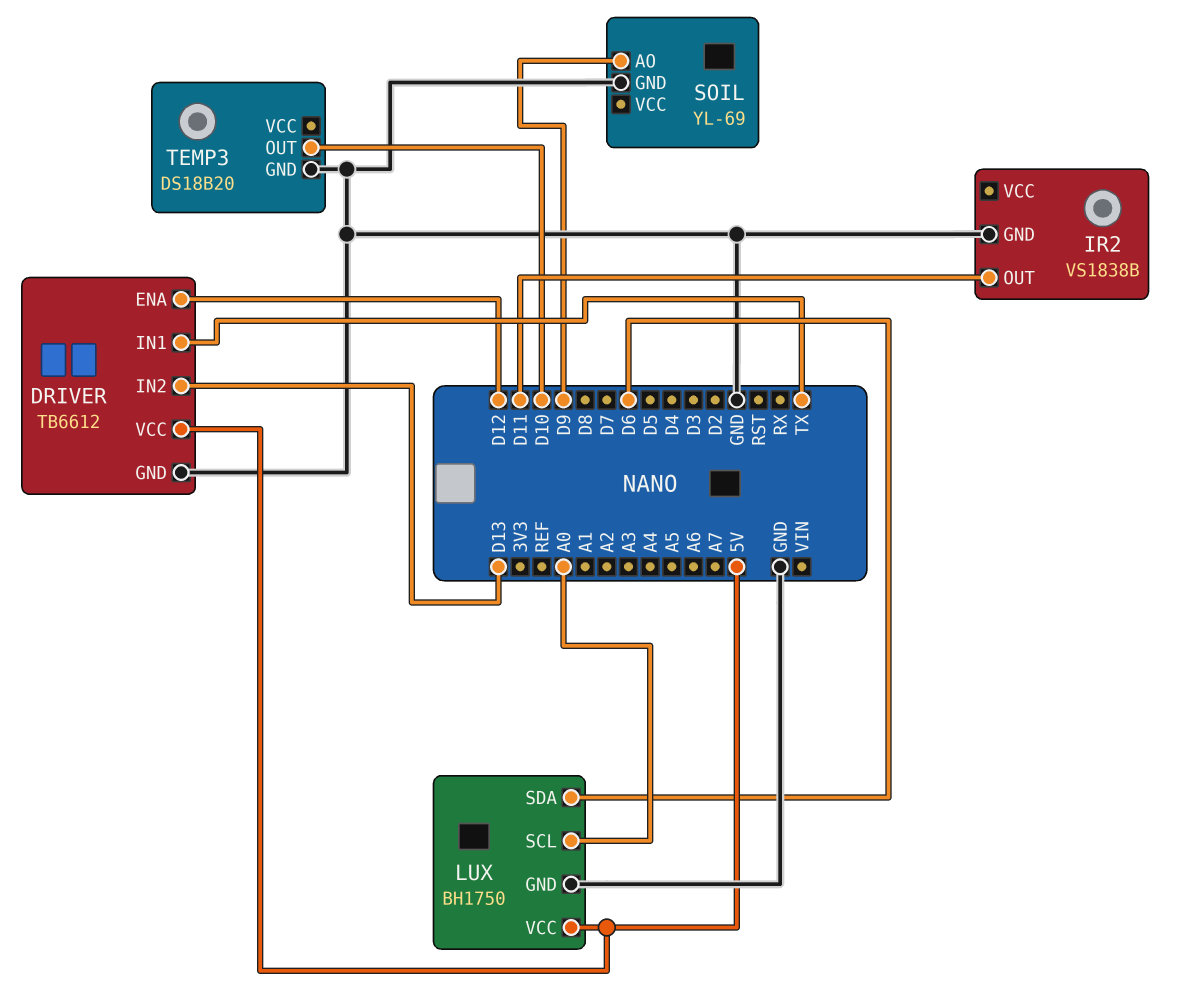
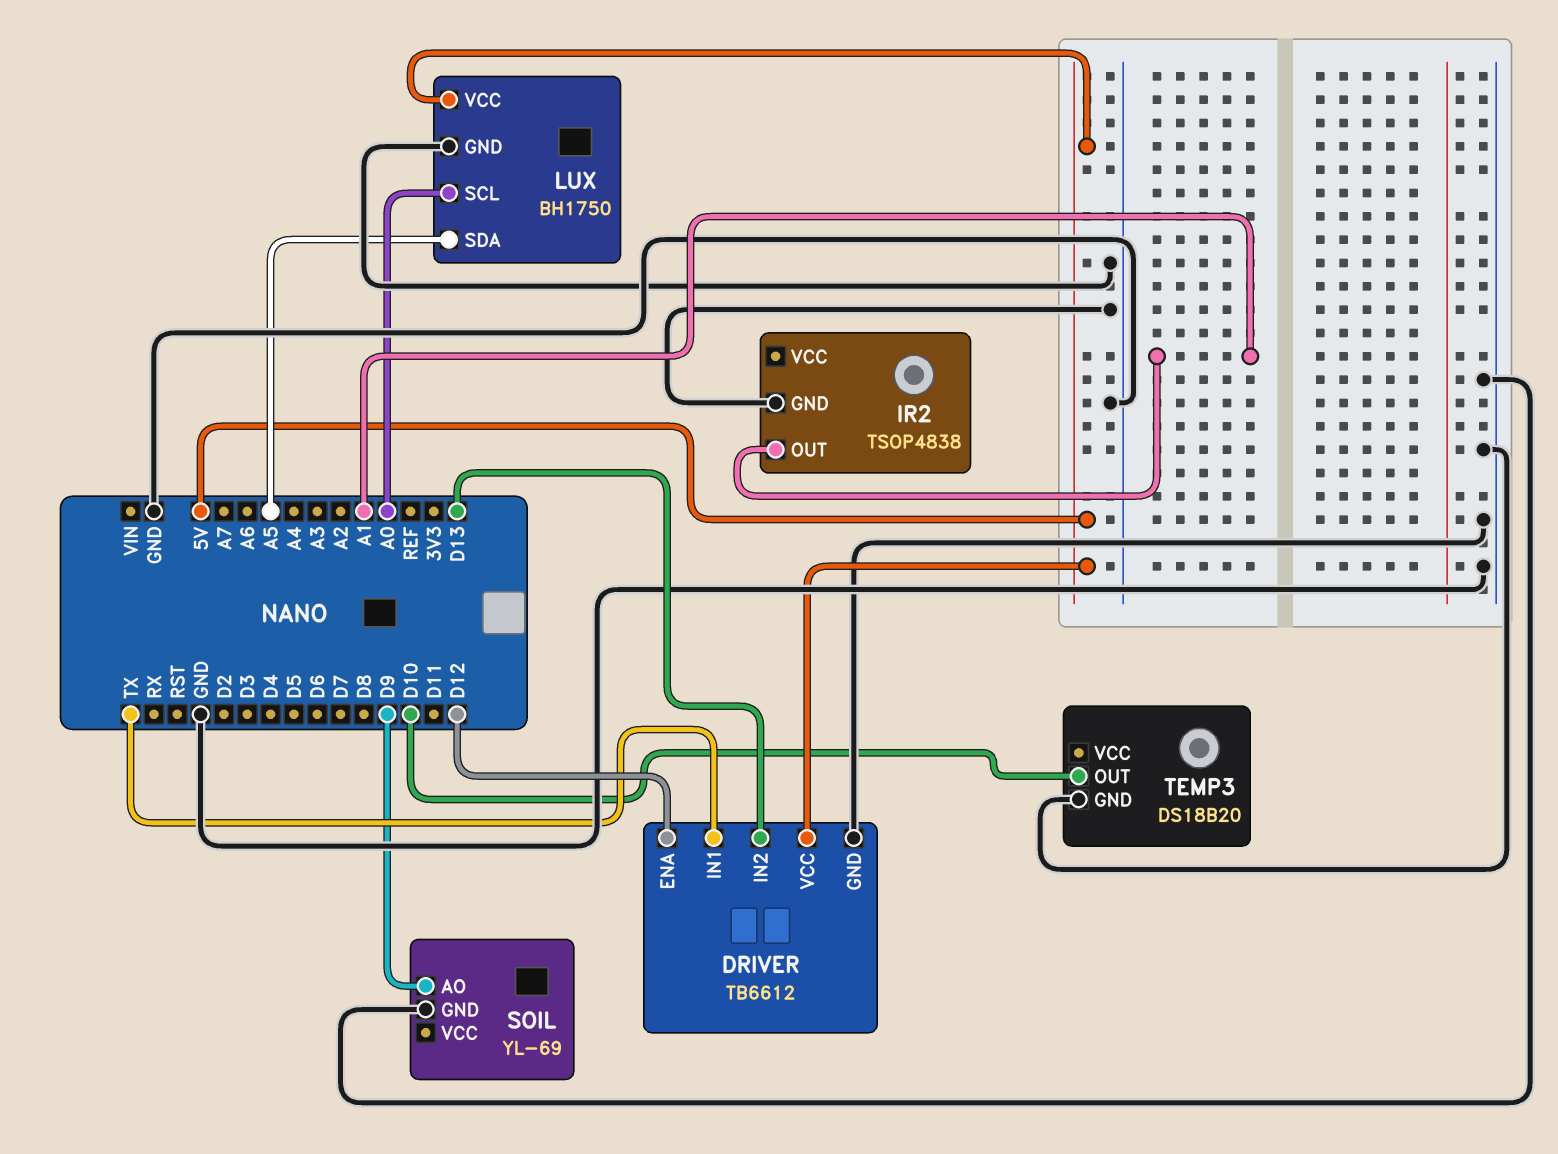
IR2: VS1838B -> TSOP4838
IR2 pin OUT: D11 -> A1
LUX pin SDA: D6 -> A5

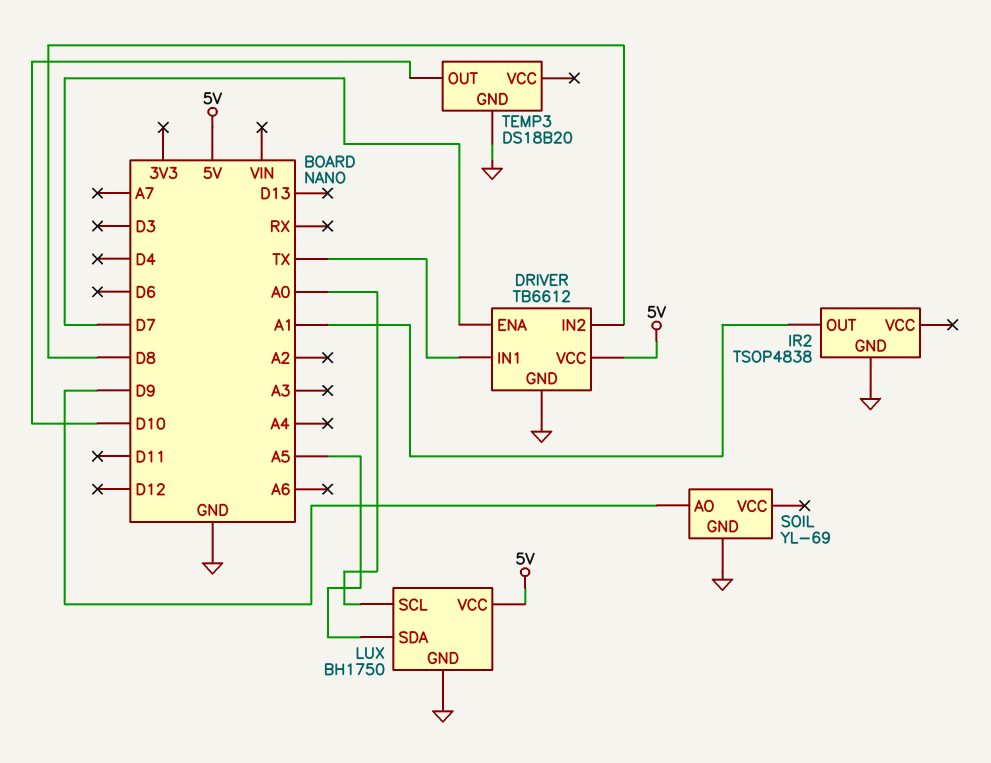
DRIVER pin ENA: D12 -> D7
DRIVER pin IN2: D13 -> D8

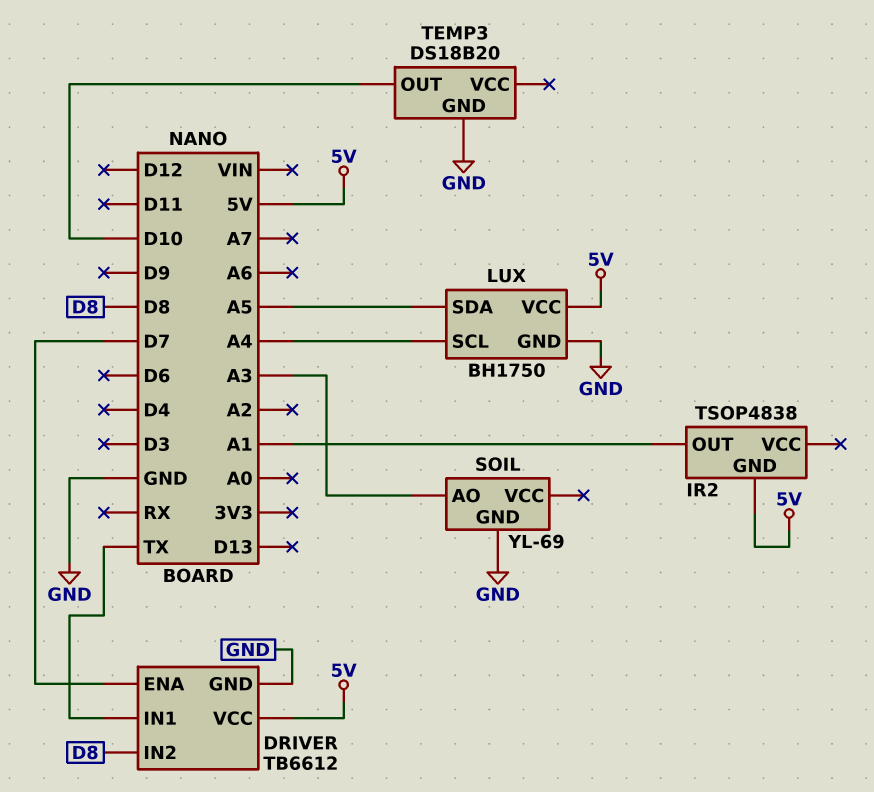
IR2 pin GND: GND -> 5V
LUX pin SCL: A0 -> A4
SOIL pin AO: D9 -> A3

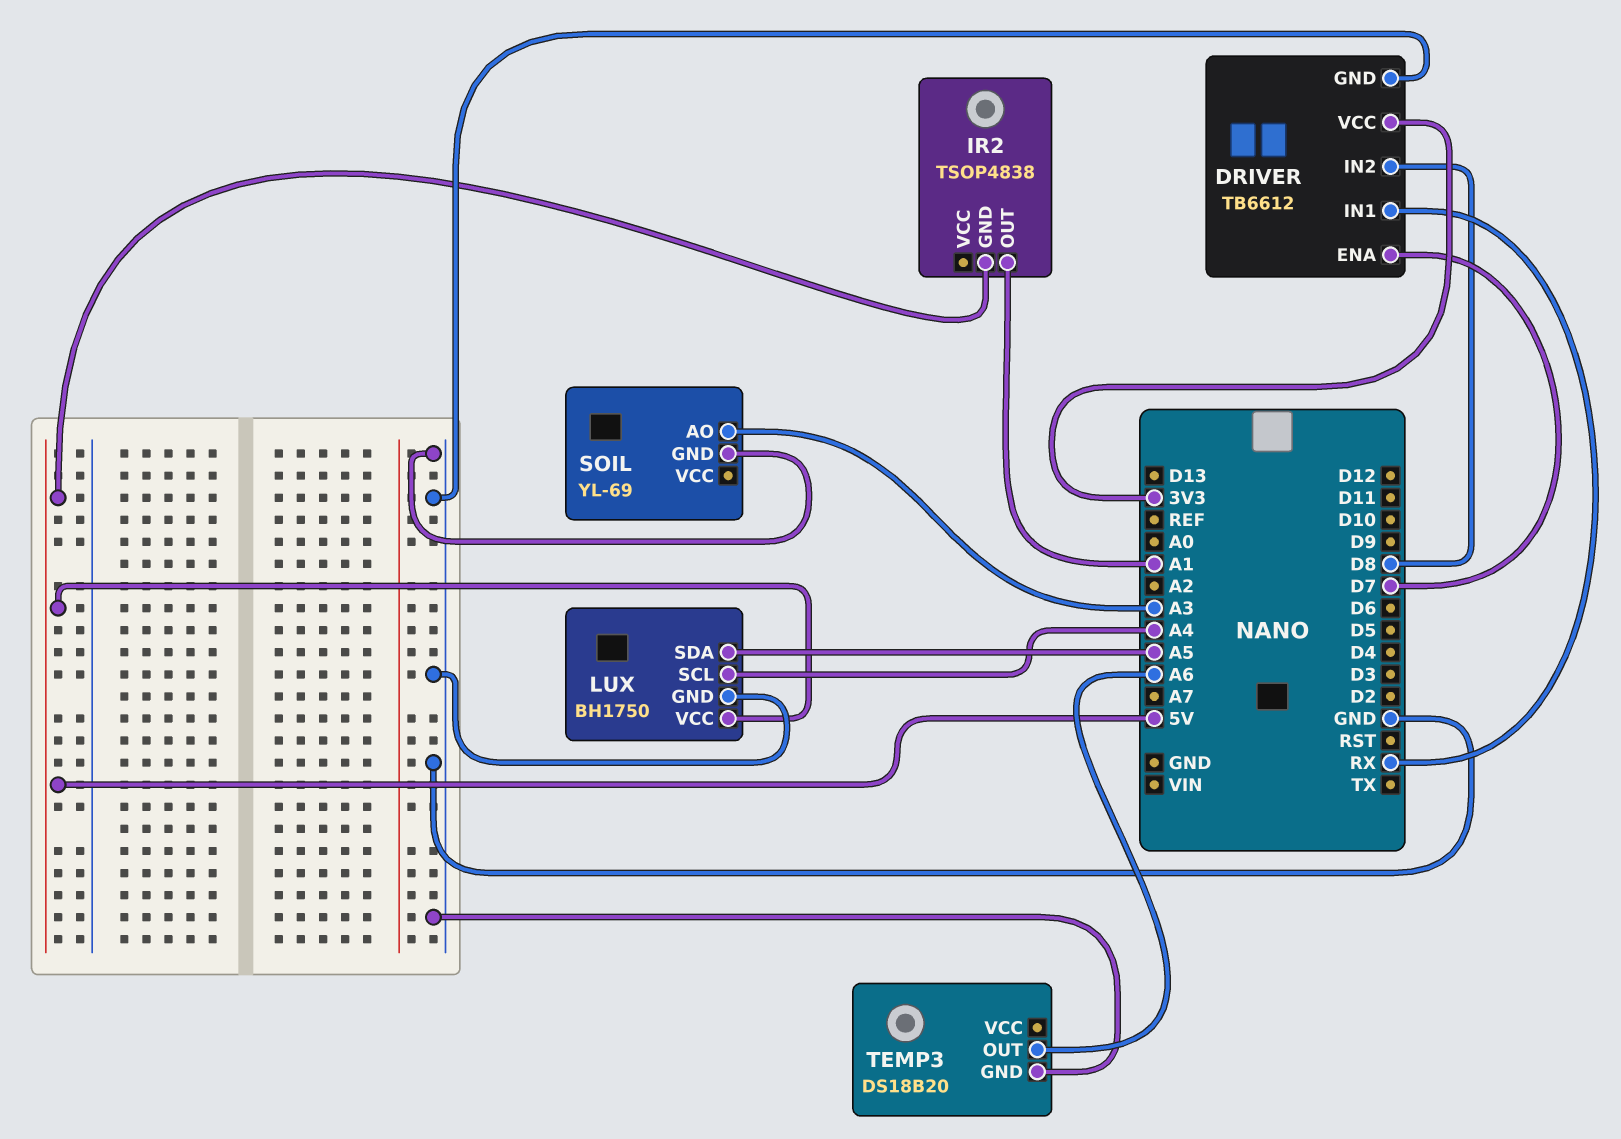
DRIVER pin IN1: TX -> RX
DRIVER pin VCC: 5V -> 3V3
TEMP3 pin OUT: D10 -> A6

